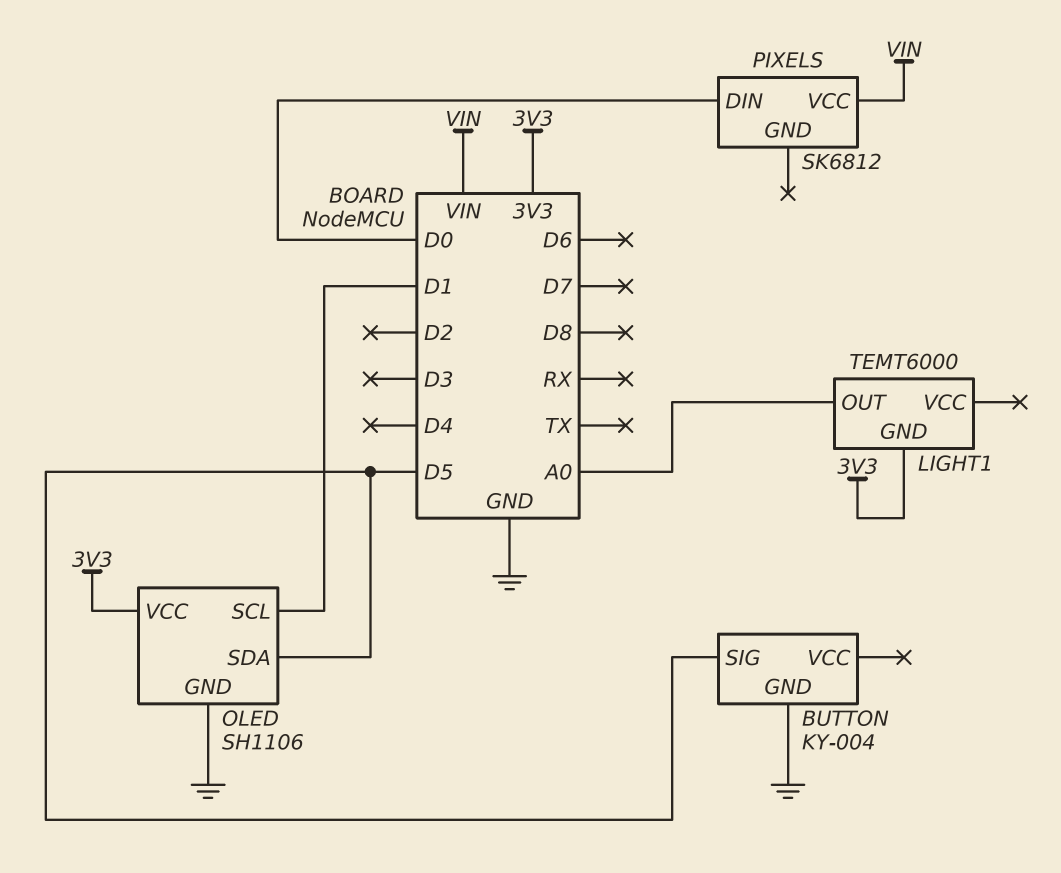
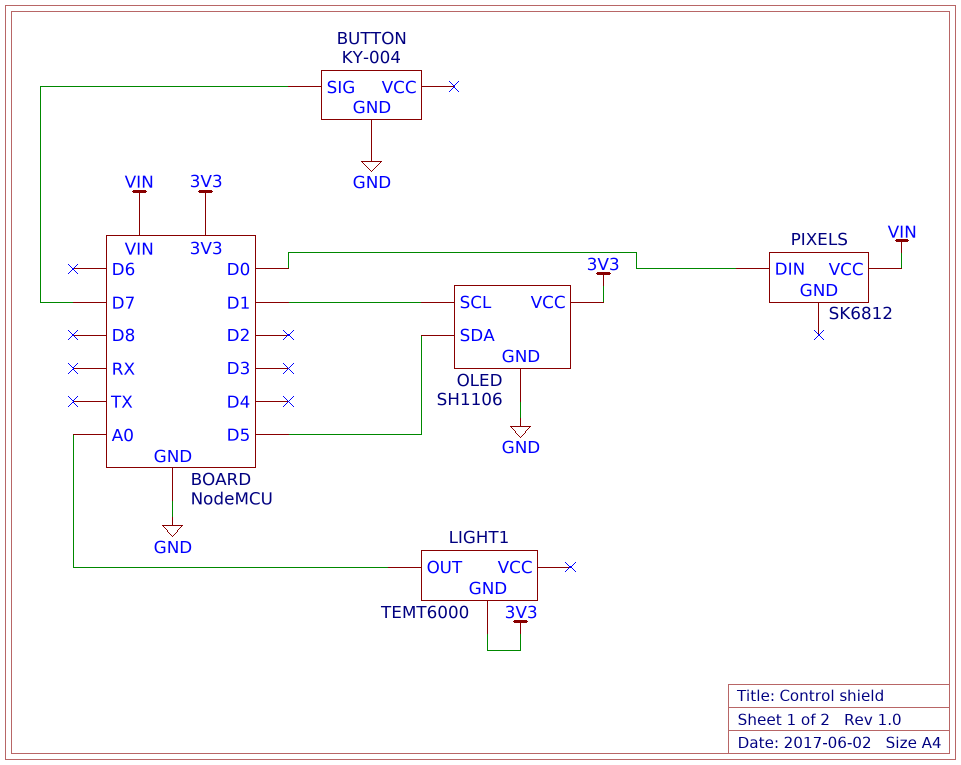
BUTTON pin SIG: D5 -> D7

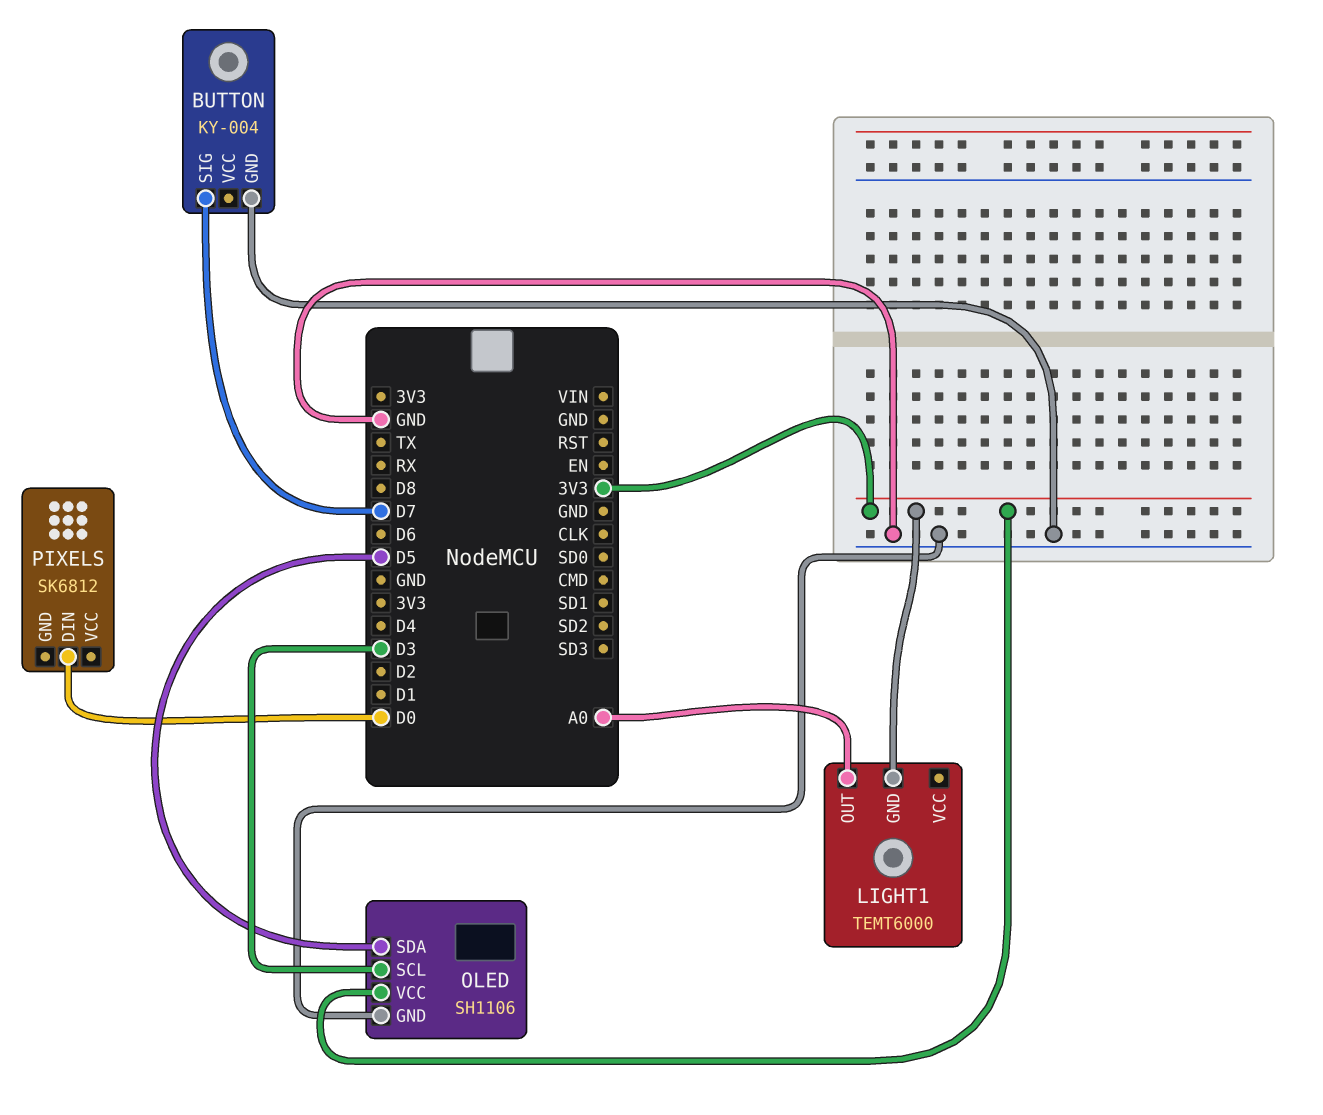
OLED pin SCL: D1 -> D3
PIXELS pin VCC: VIN -> none

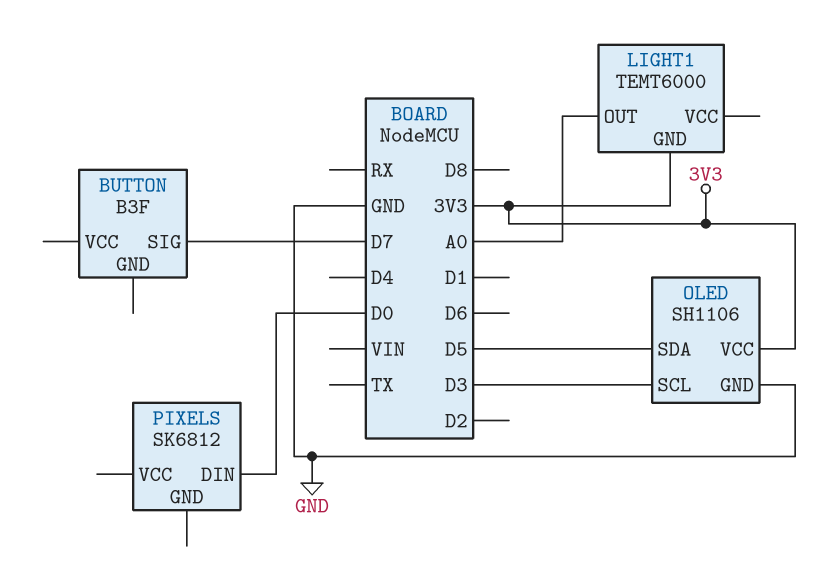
BUTTON: KY-004 -> B3F
BUTTON pin GND: GND -> none

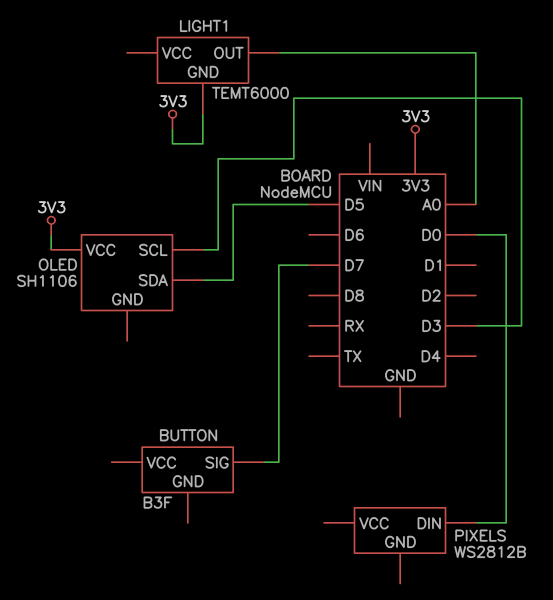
OLED pin GND: GND -> none
PIXELS: SK6812 -> WS2812B

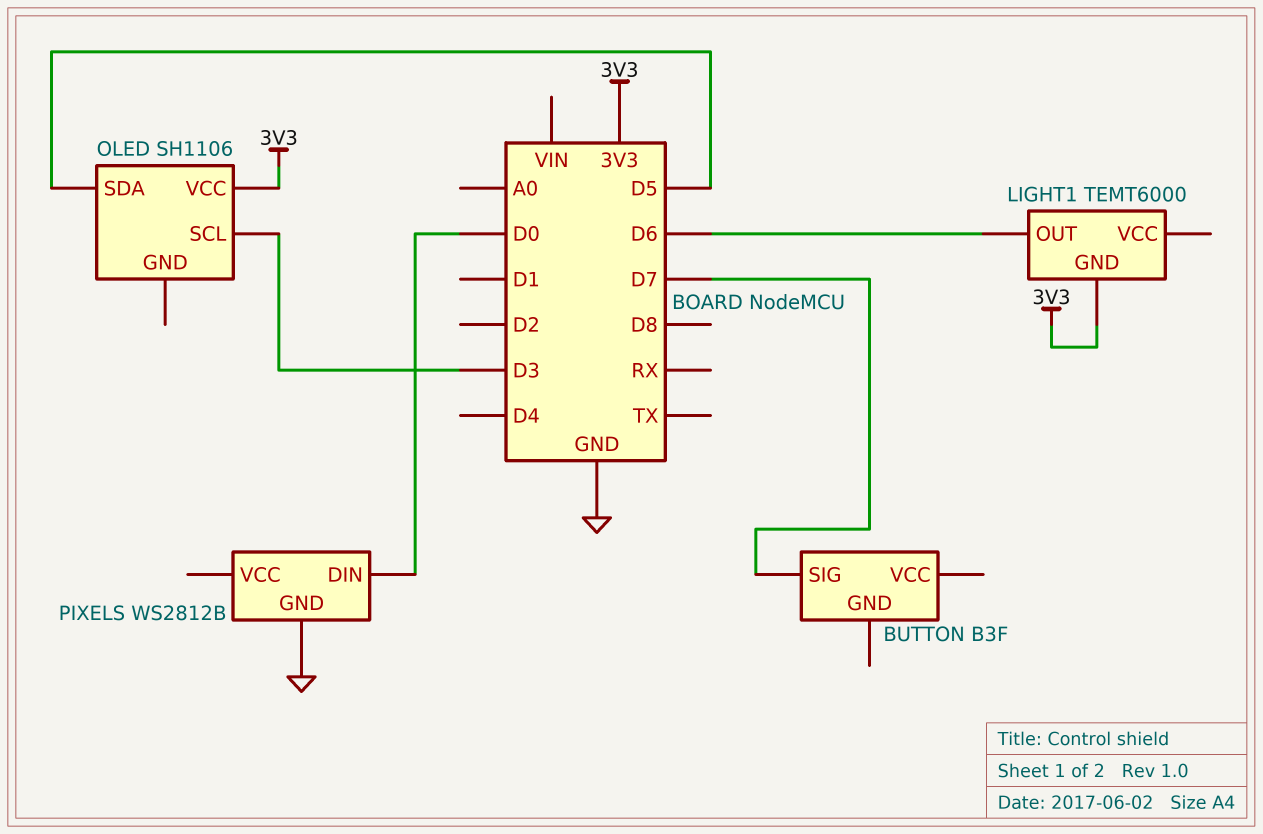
LIGHT1 pin OUT: A0 -> D6
PIXELS pin GND: none -> GND

